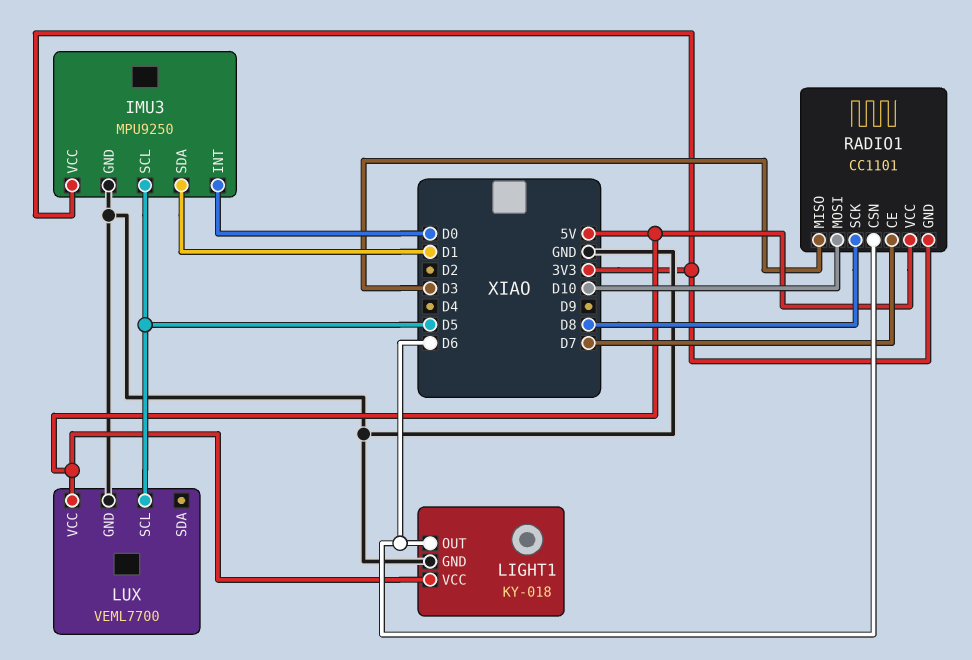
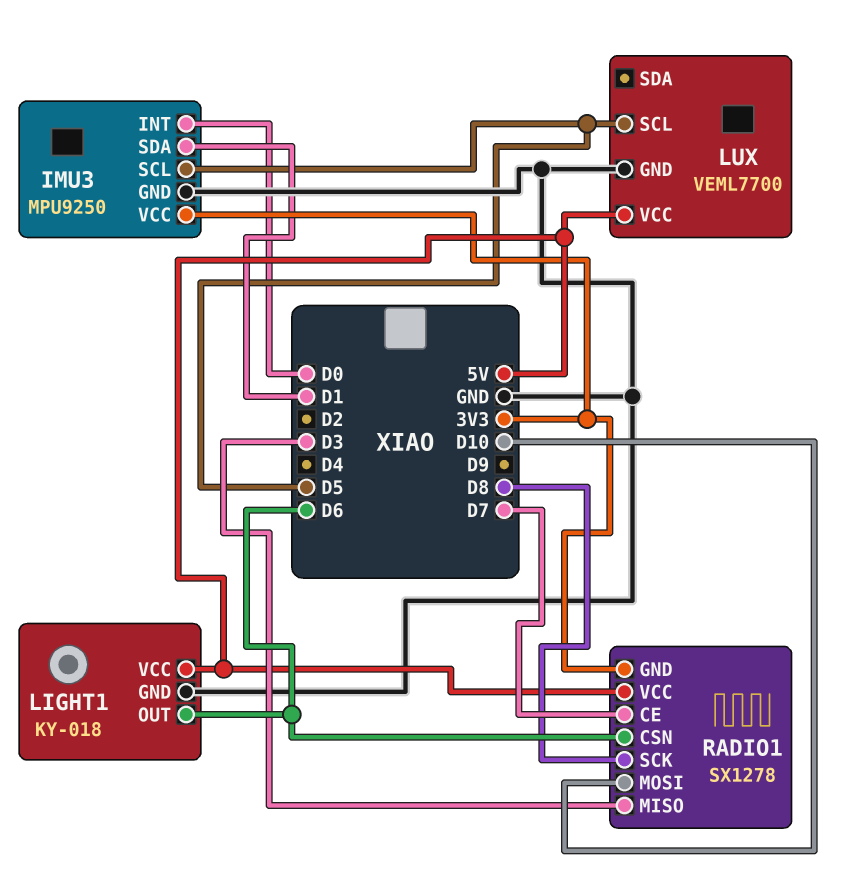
RADIO1: CC1101 -> SX1278

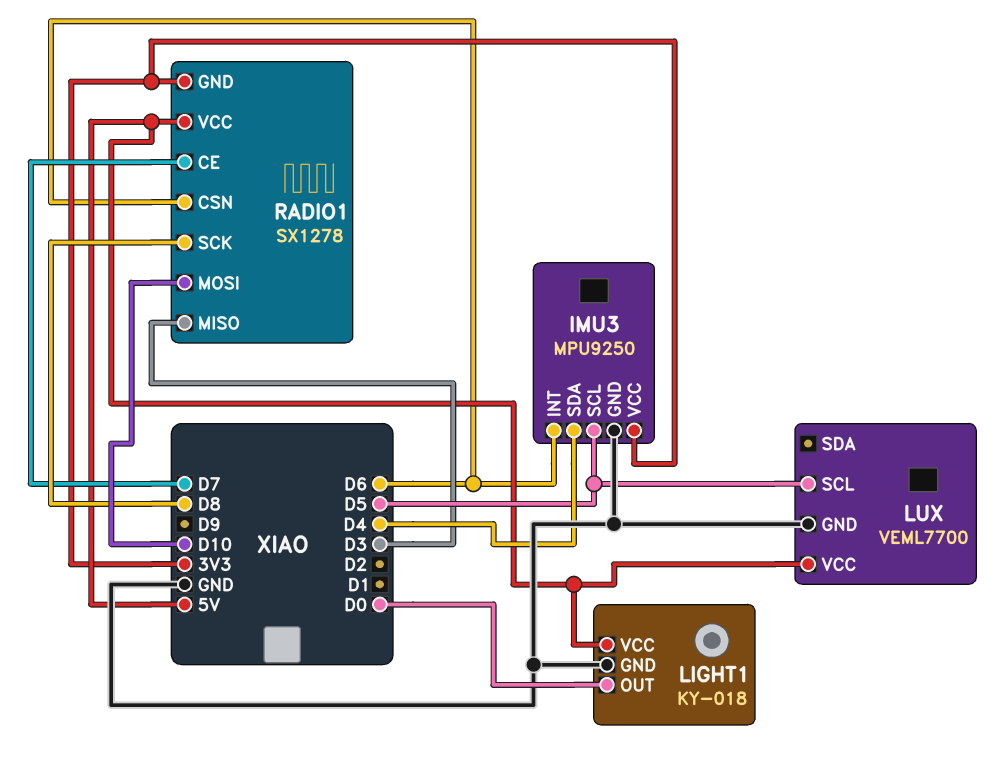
IMU3 pin INT: D0 -> D6
IMU3 pin SDA: D1 -> D4
LIGHT1 pin OUT: D6 -> D0

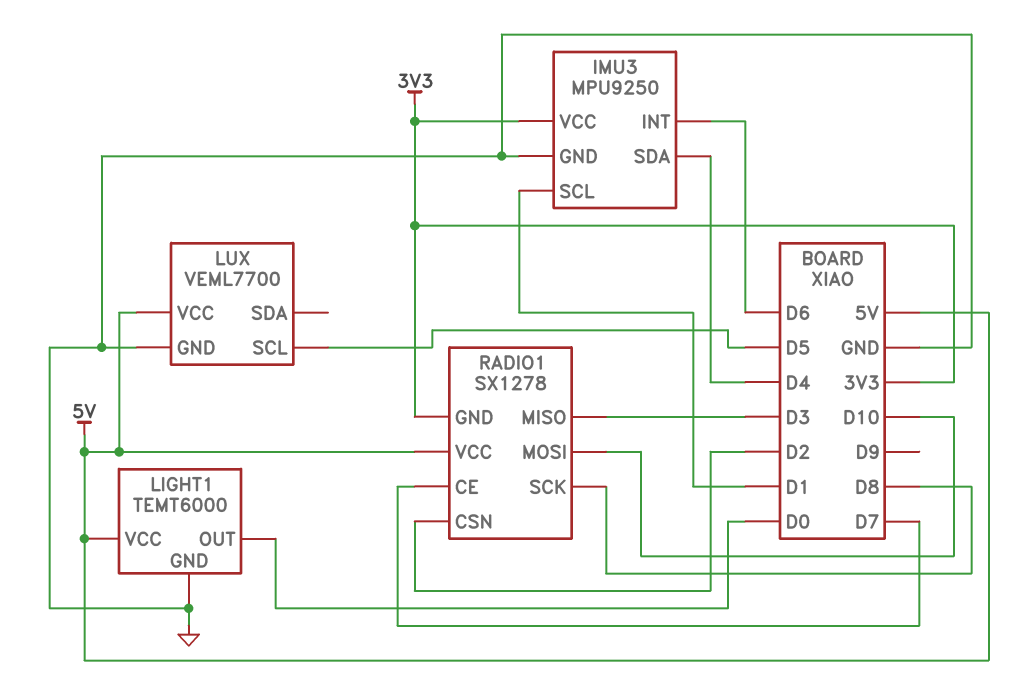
IMU3 pin SCL: D5 -> D1
LIGHT1: KY-018 -> TEMT6000
RADIO1 pin CSN: D6 -> D2

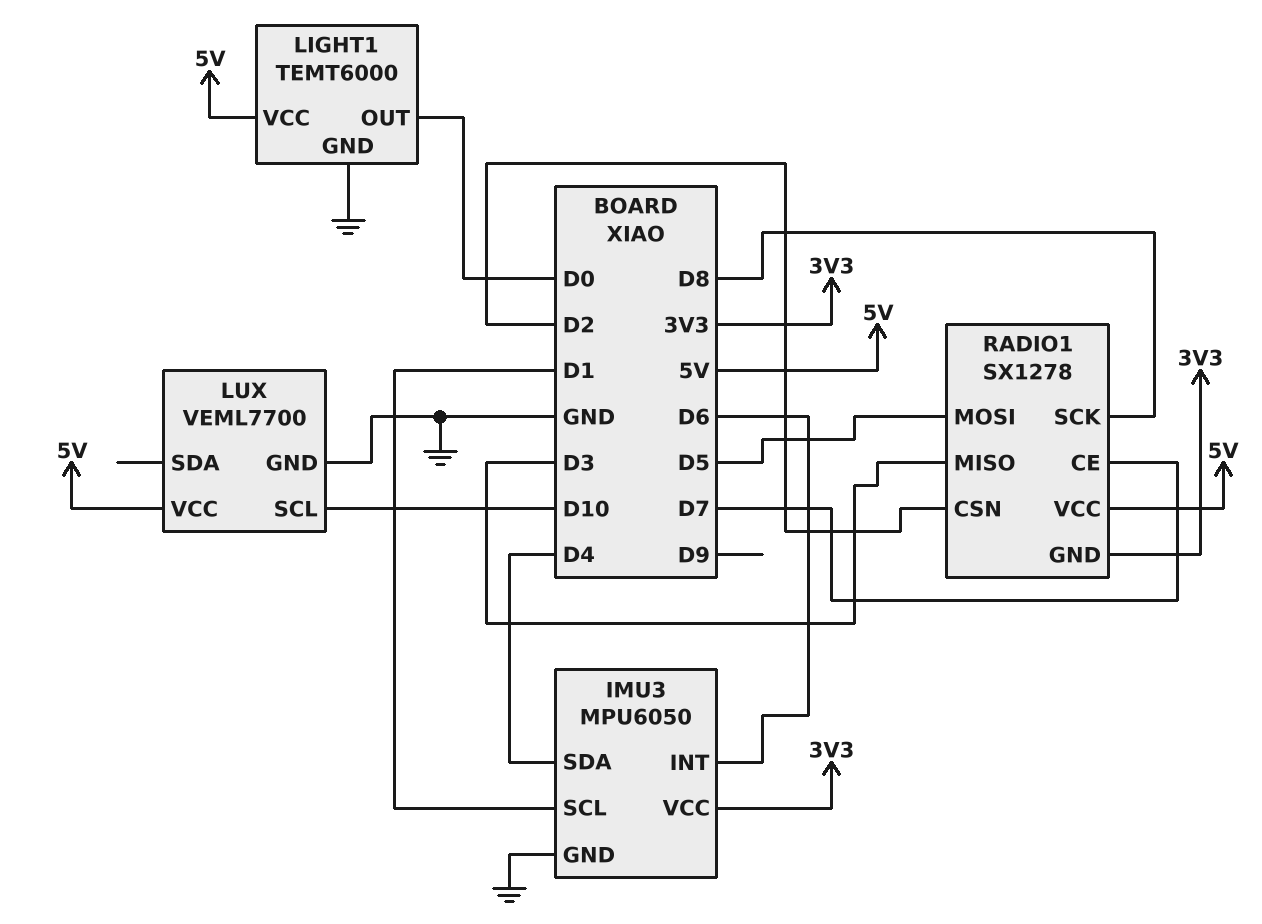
IMU3: MPU9250 -> MPU6050
LUX pin SCL: D5 -> D10
RADIO1 pin MOSI: D10 -> D5

